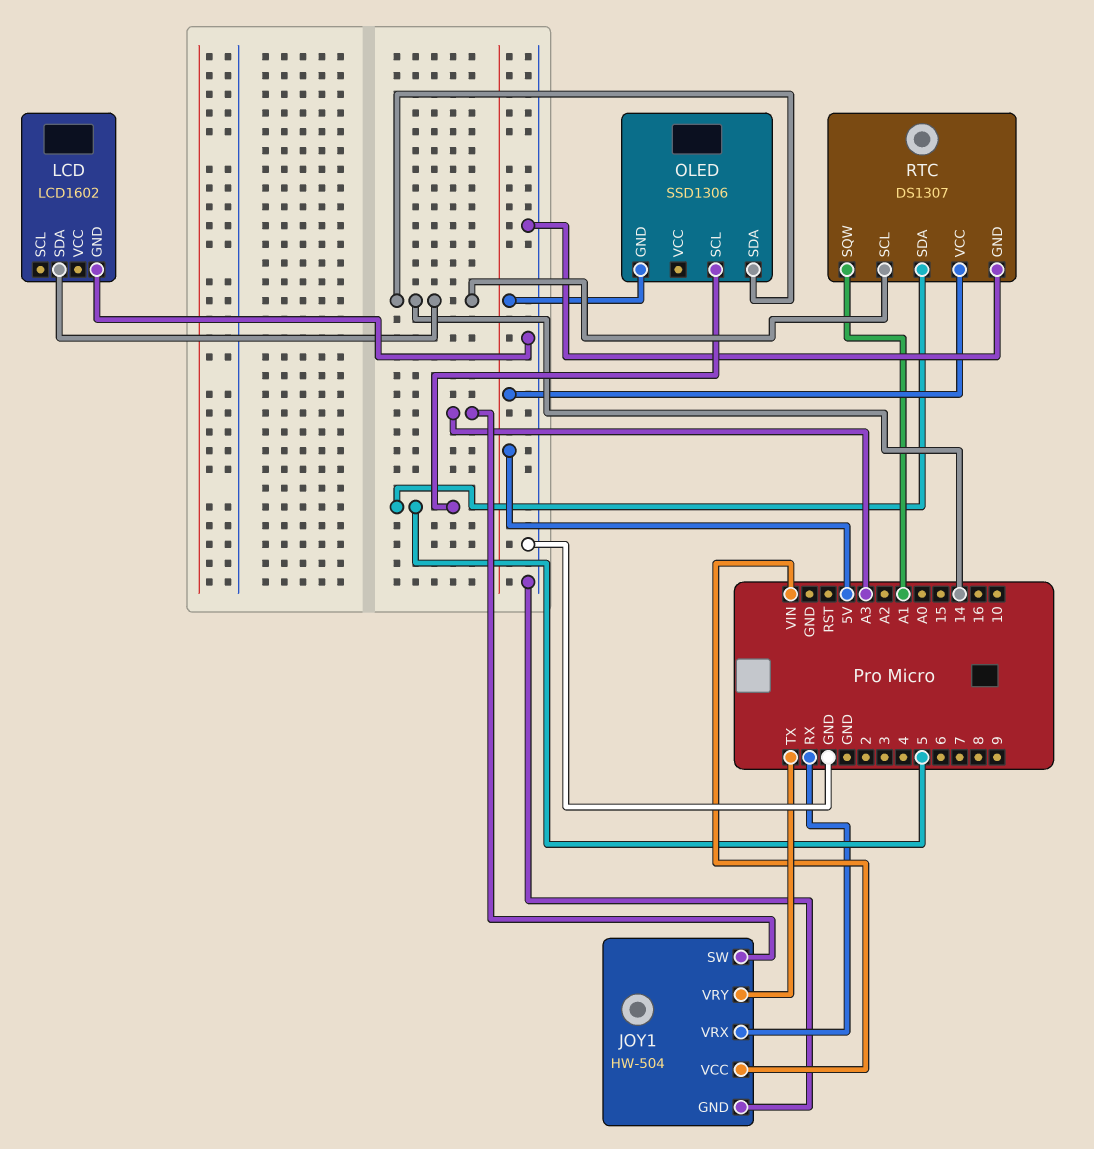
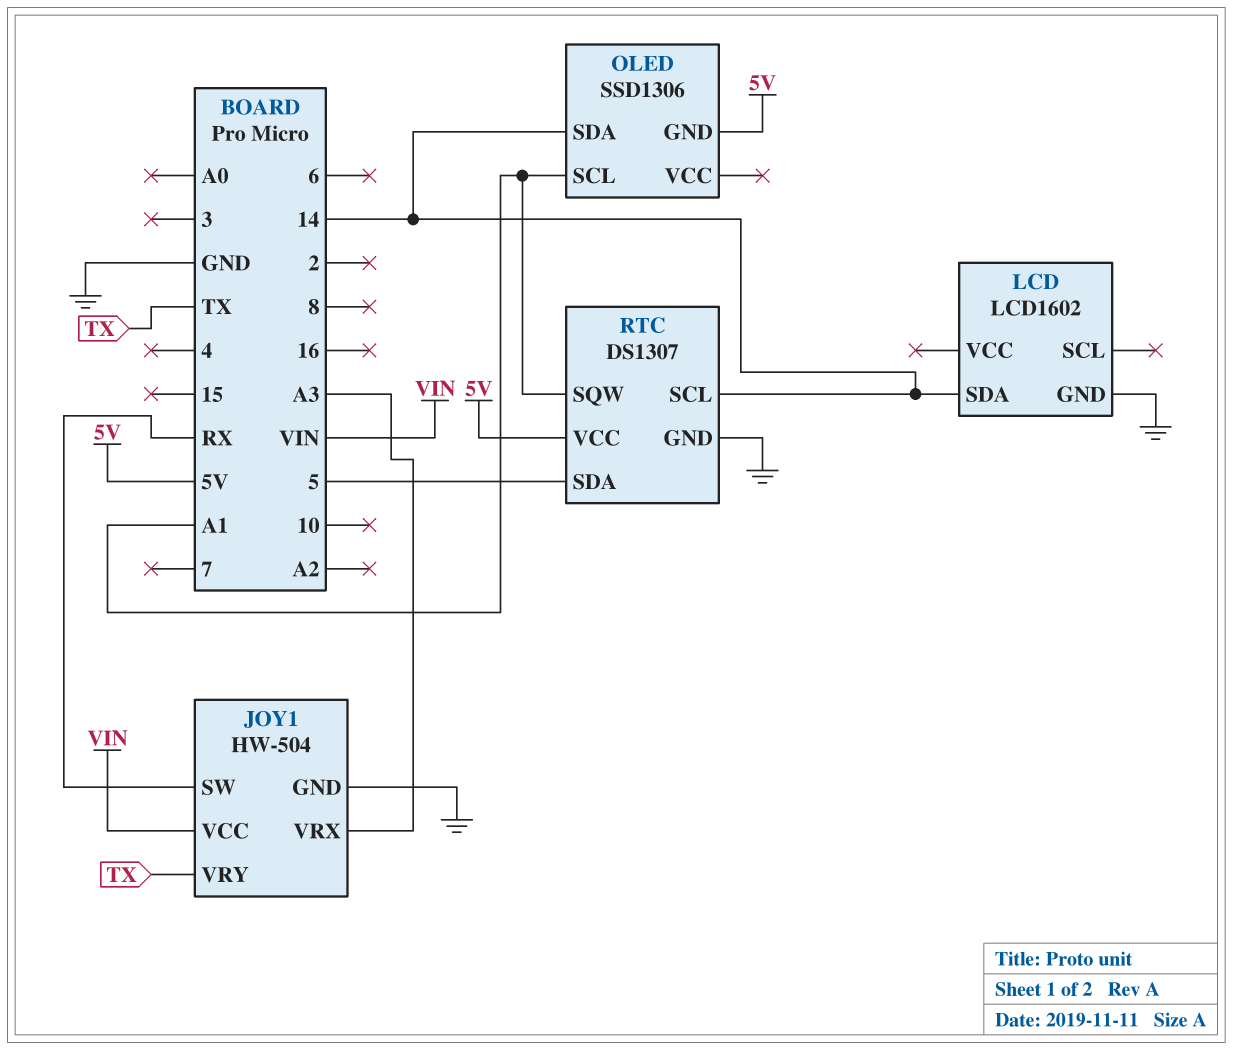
JOY1 pin SW: A3 -> RX
JOY1 pin VRX: RX -> A3
OLED pin SCL: 5 -> A1

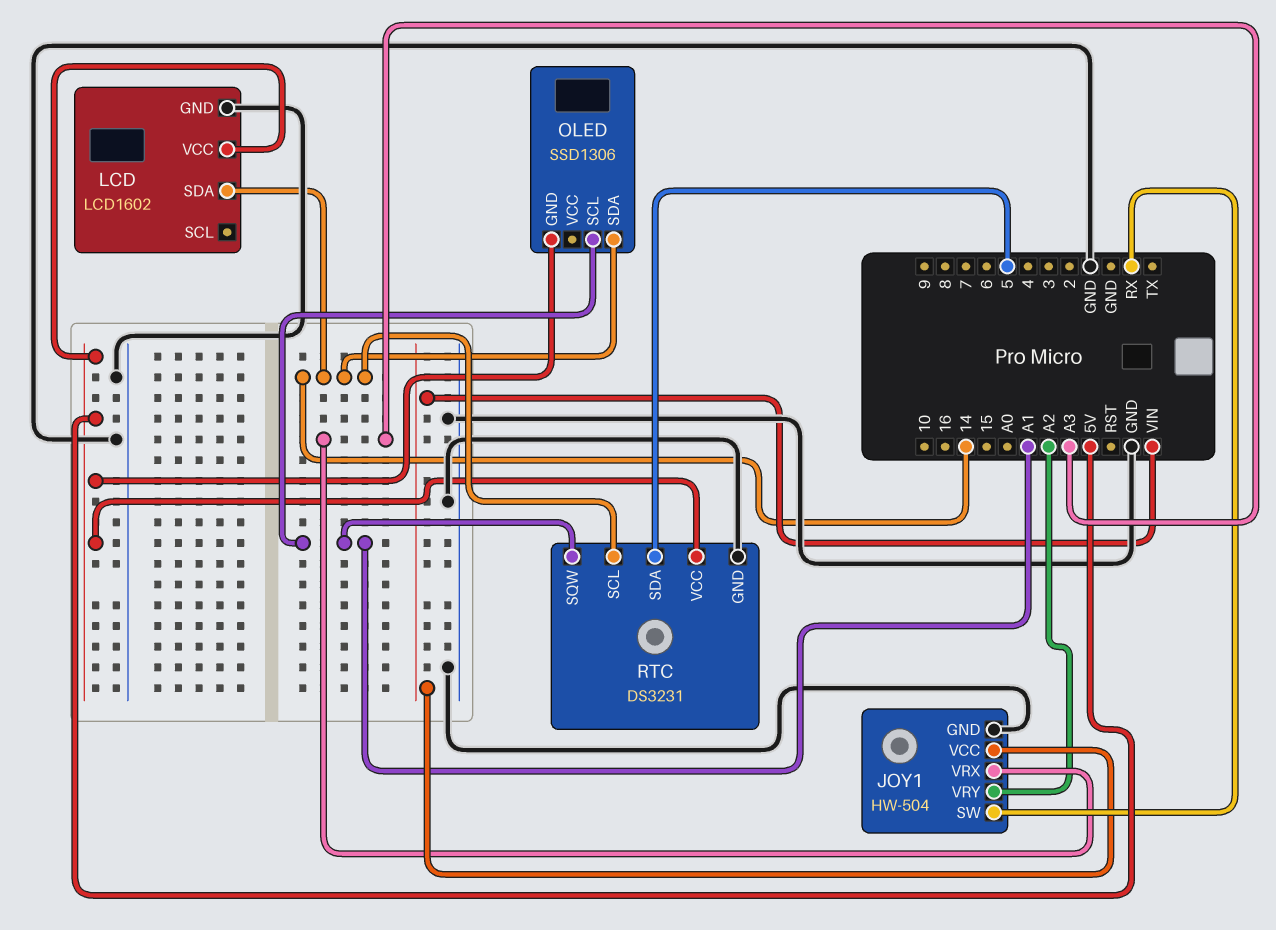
JOY1 pin VRY: TX -> A2
LCD pin VCC: none -> 5V
RTC: DS1307 -> DS3231

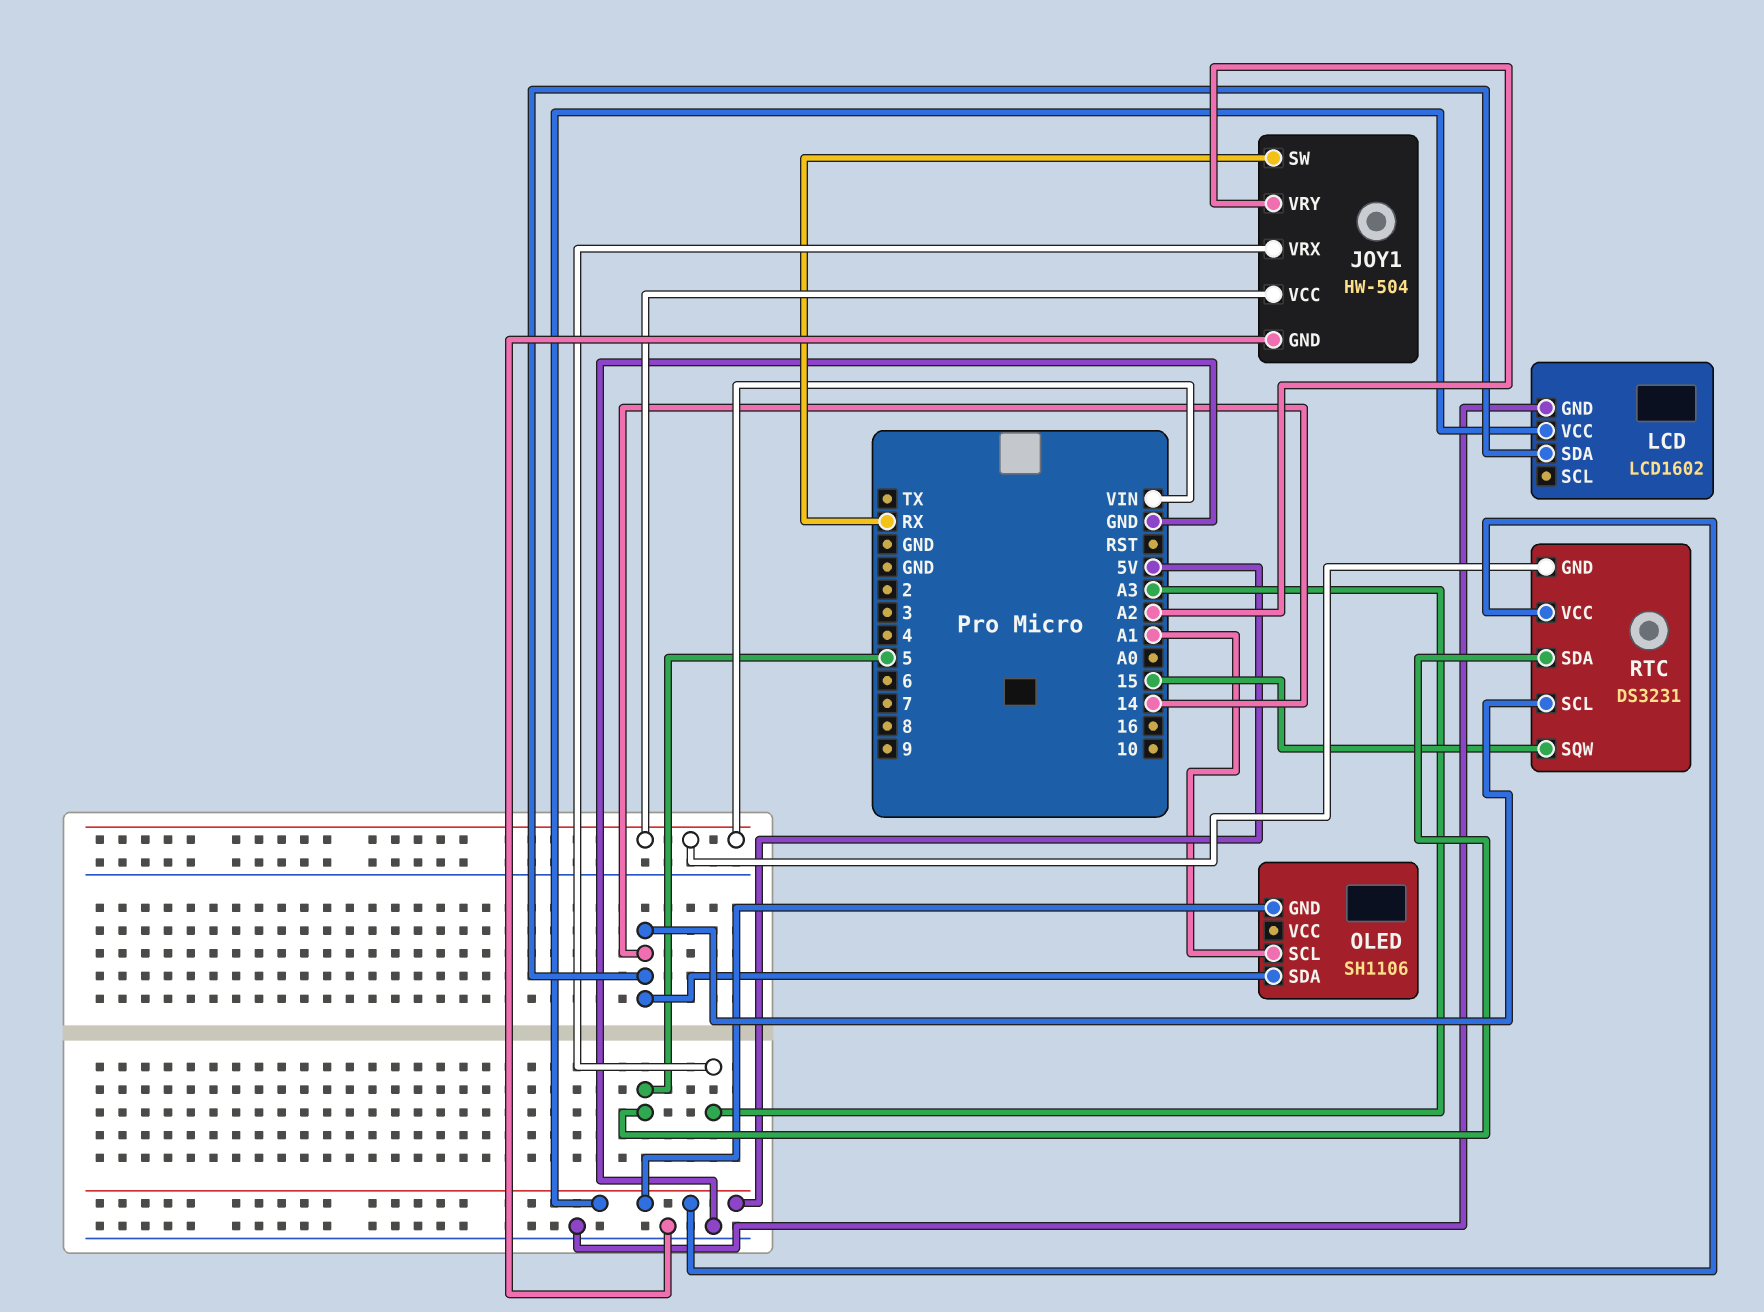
OLED: SSD1306 -> SH1106
RTC pin GND: GND -> VIN
RTC pin SQW: A1 -> 15

